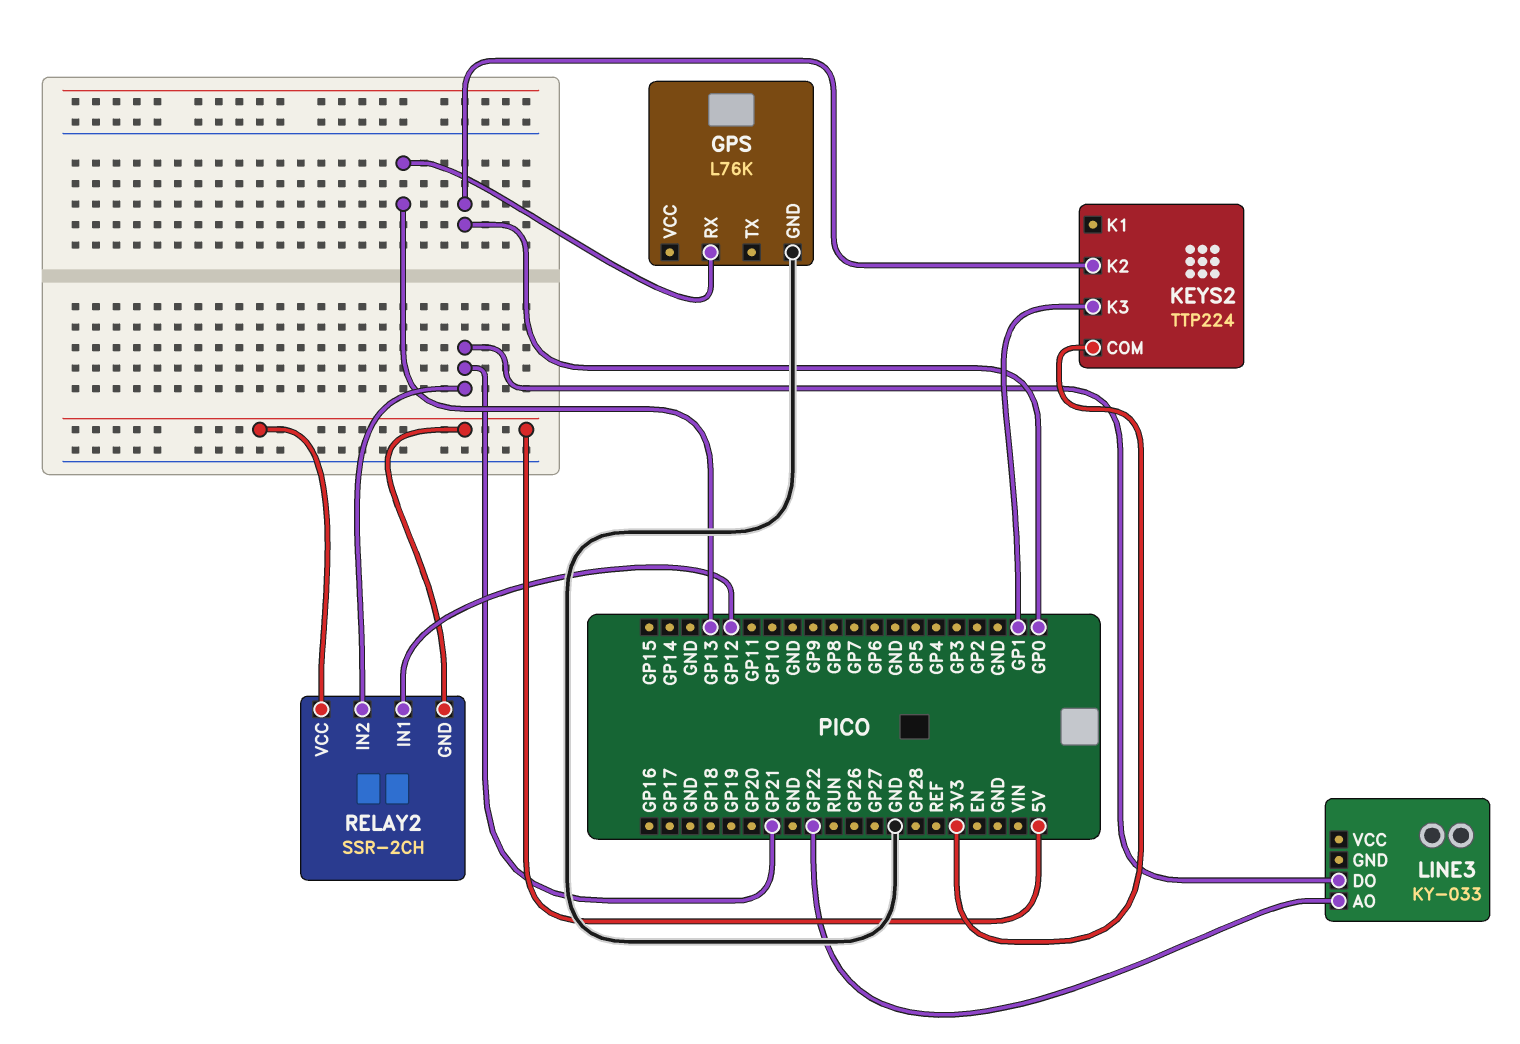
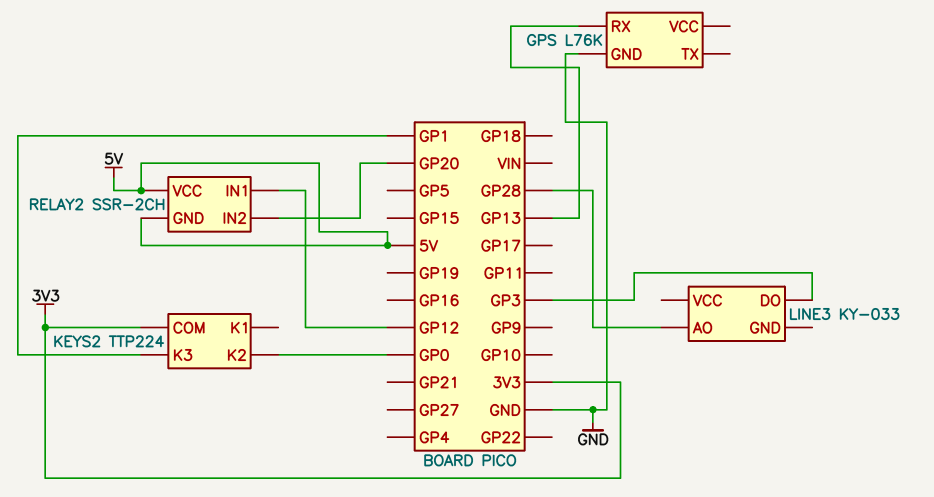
LINE3 pin AO: GP22 -> GP28
LINE3 pin DO: GP21 -> GP3
RELAY2 pin IN2: GP21 -> GP20

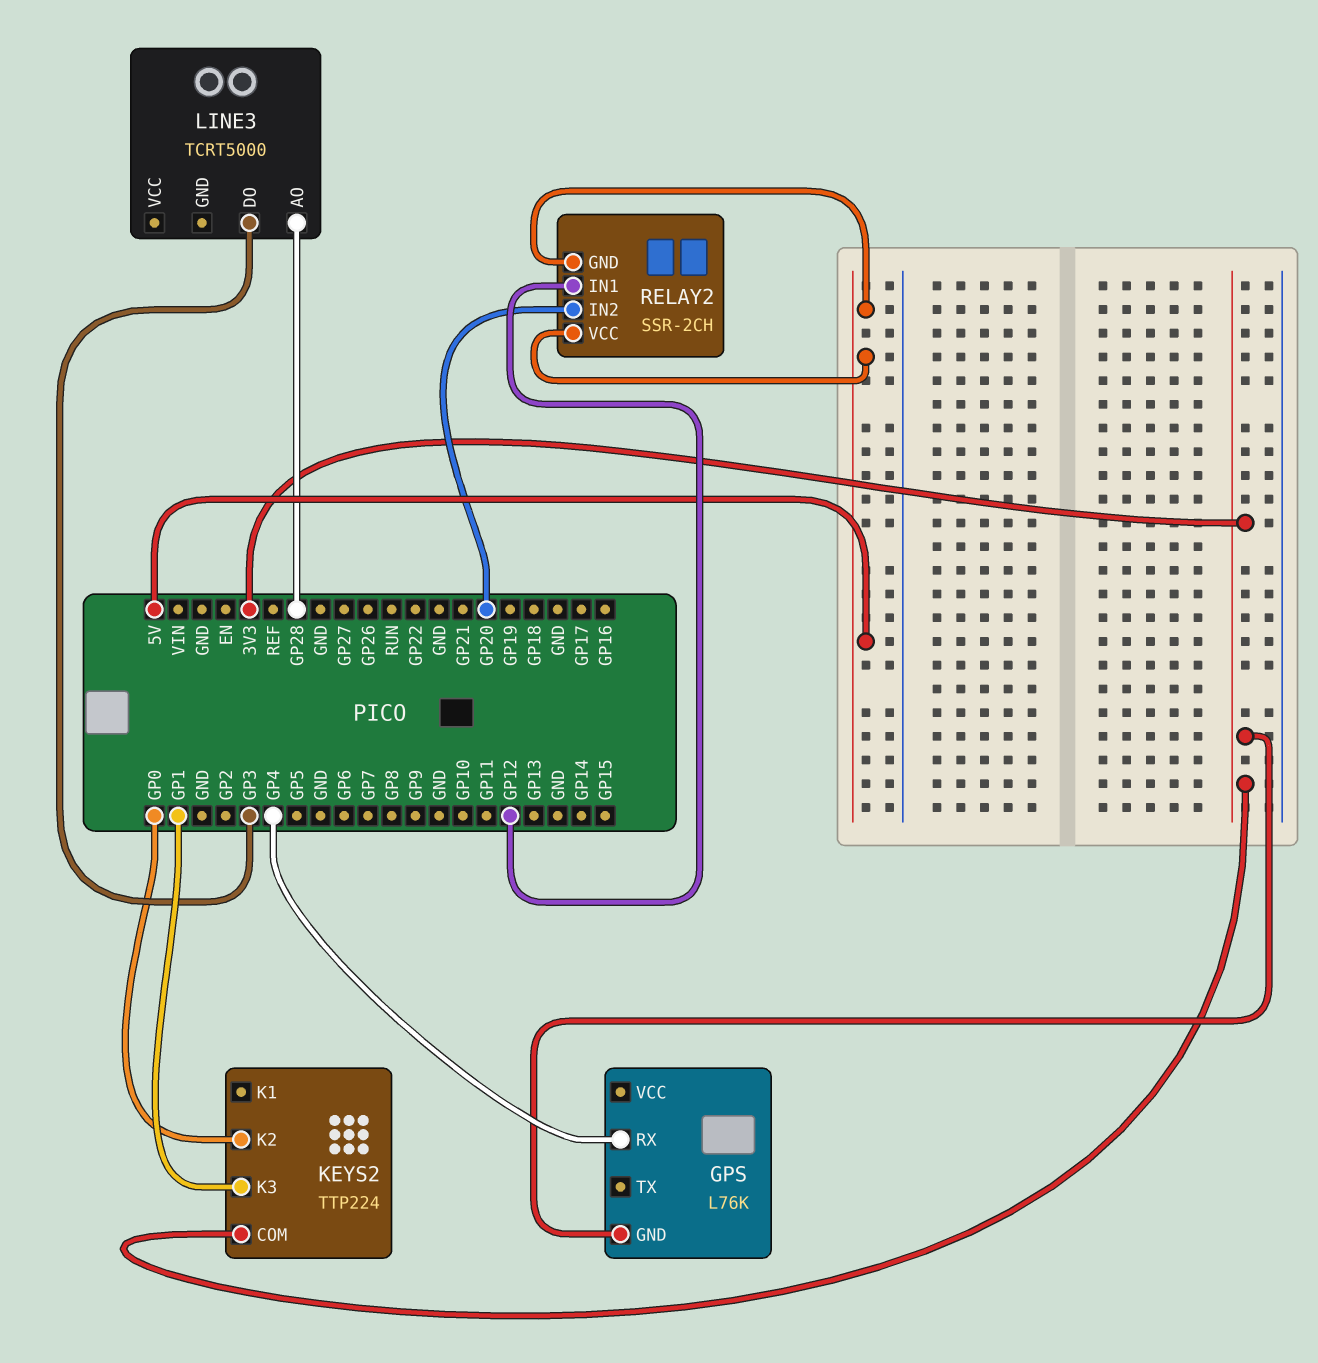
GPS pin GND: GND -> 3V3
GPS pin RX: GP13 -> GP4
LINE3: KY-033 -> TCRT5000

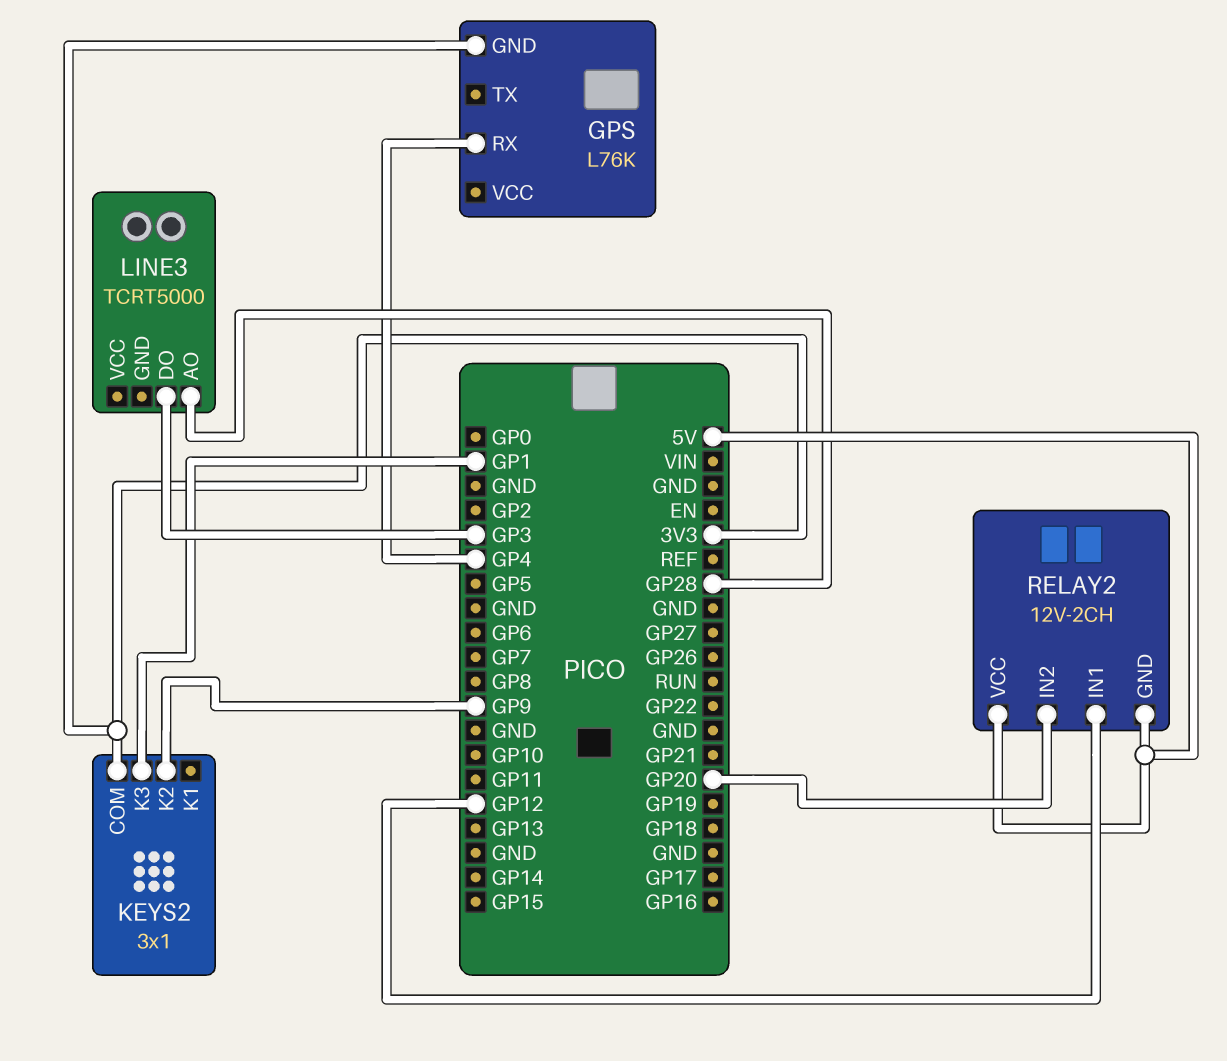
KEYS2: TTP224 -> 3x1
KEYS2 pin K2: GP0 -> GP9
RELAY2: SSR-2CH -> 12V-2CH

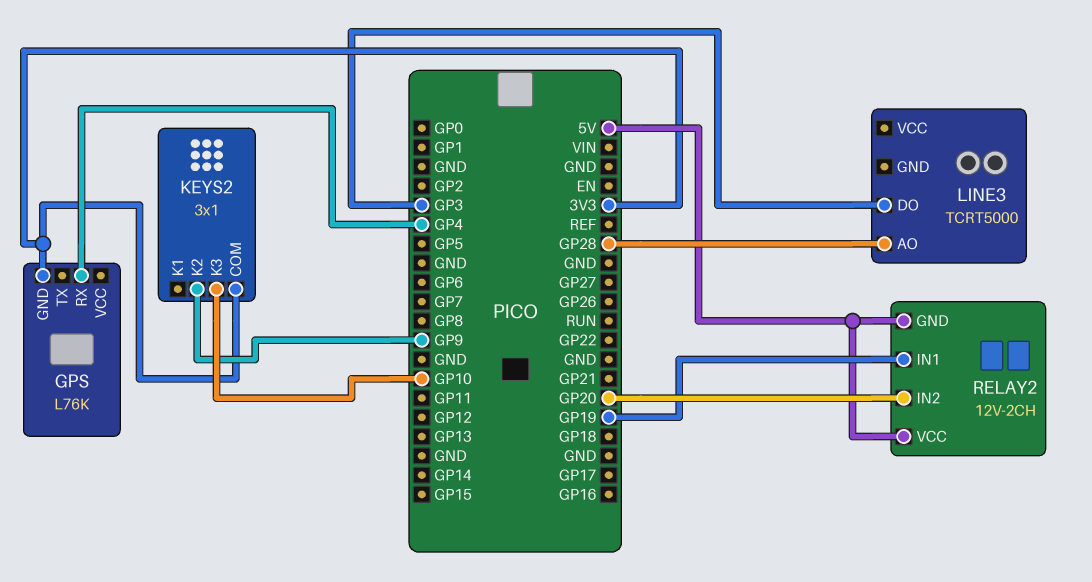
KEYS2 pin K3: GP1 -> GP10
RELAY2 pin IN1: GP12 -> GP19

